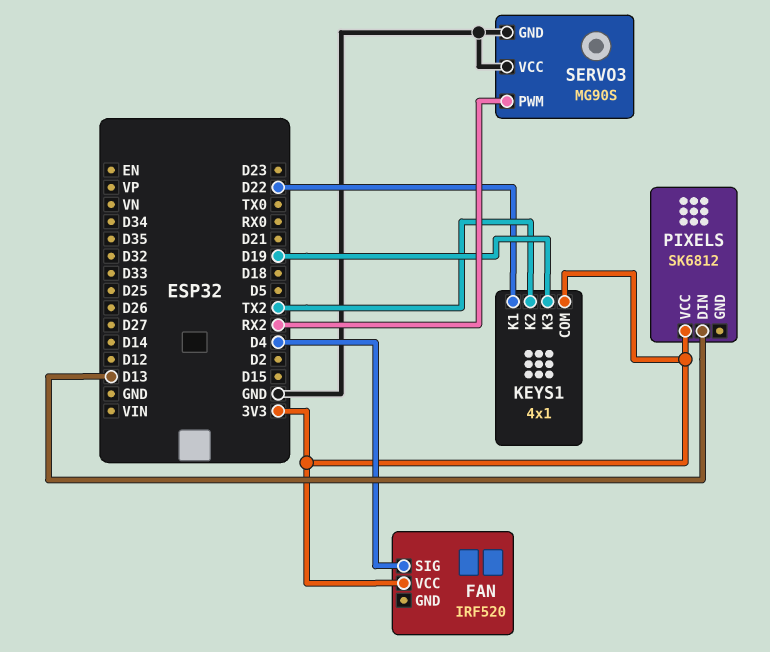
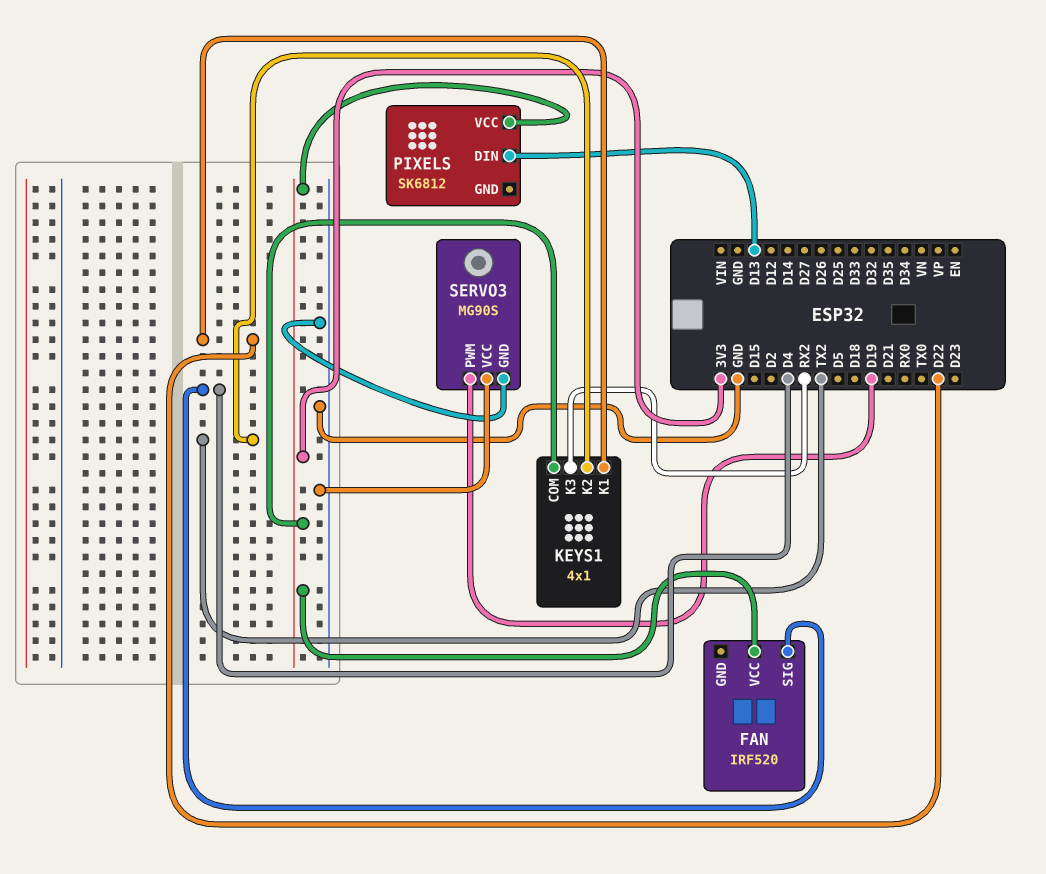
KEYS1 pin K3: D19 -> RX2
SERVO3 pin PWM: RX2 -> D19

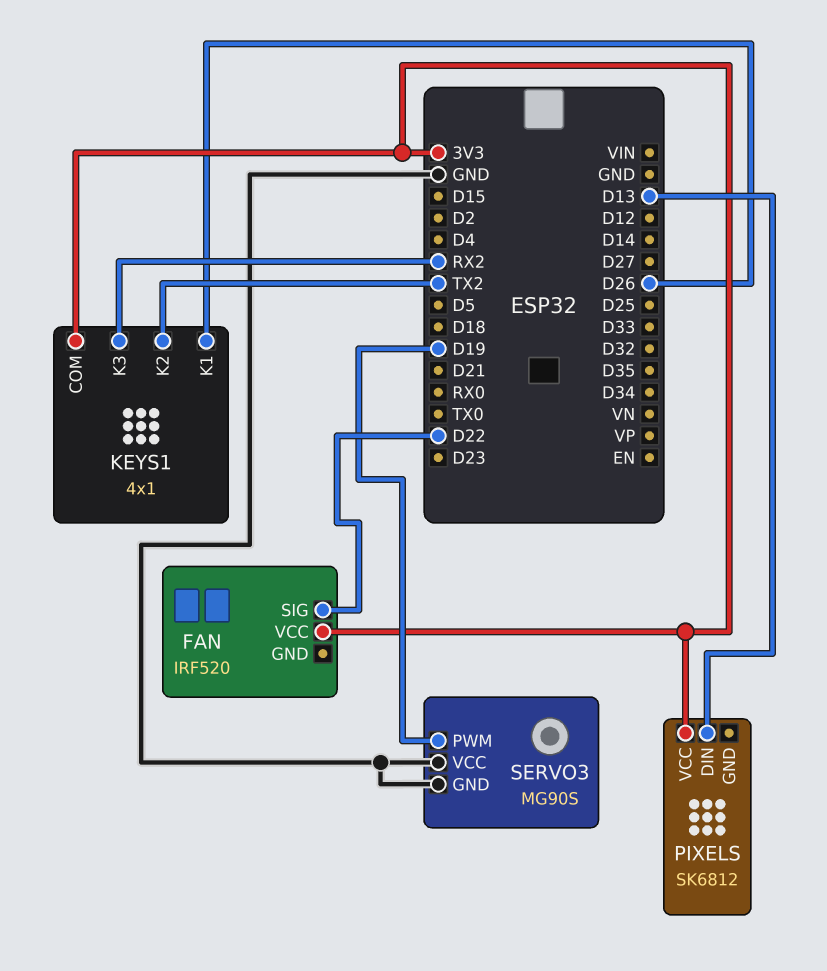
FAN pin SIG: D4 -> D22
KEYS1 pin K1: D22 -> D26

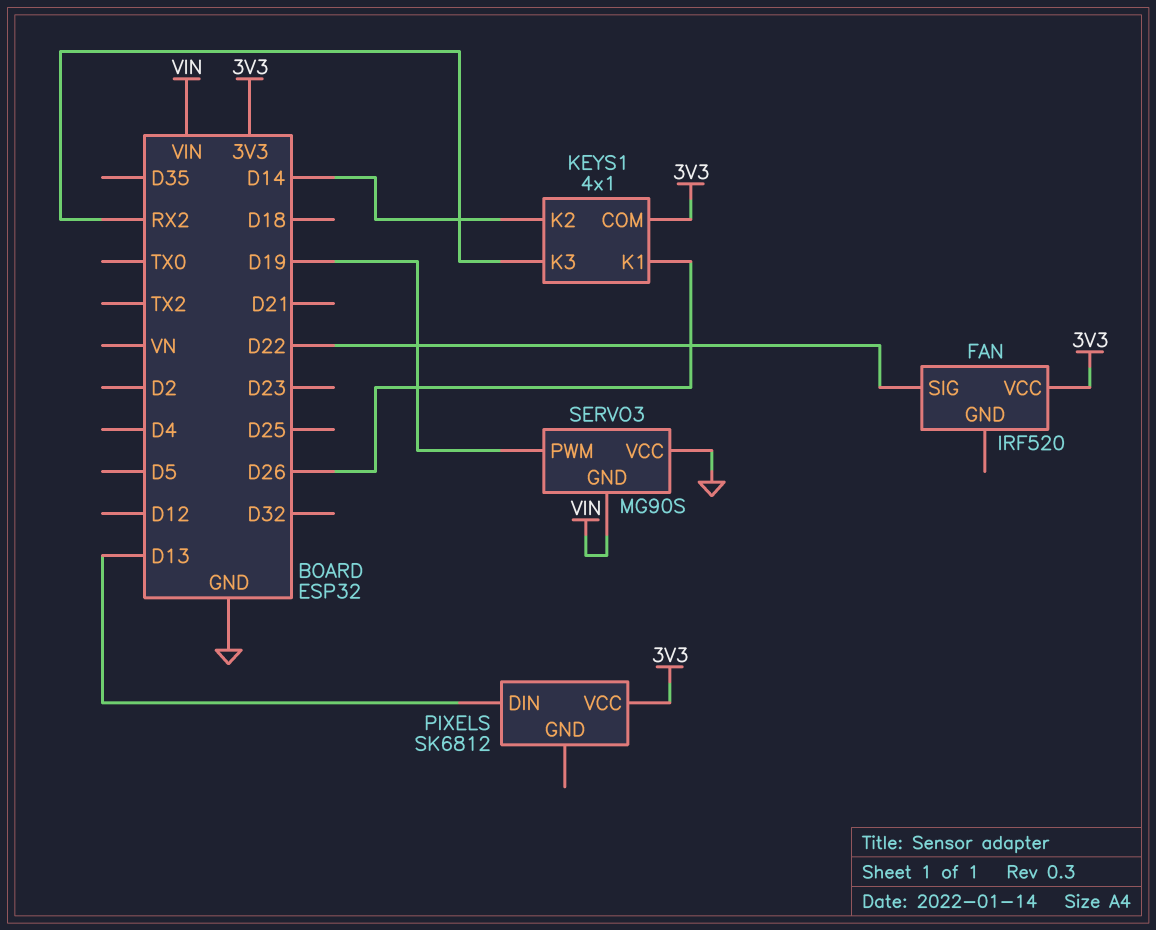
KEYS1 pin K2: TX2 -> D14
SERVO3 pin GND: GND -> VIN

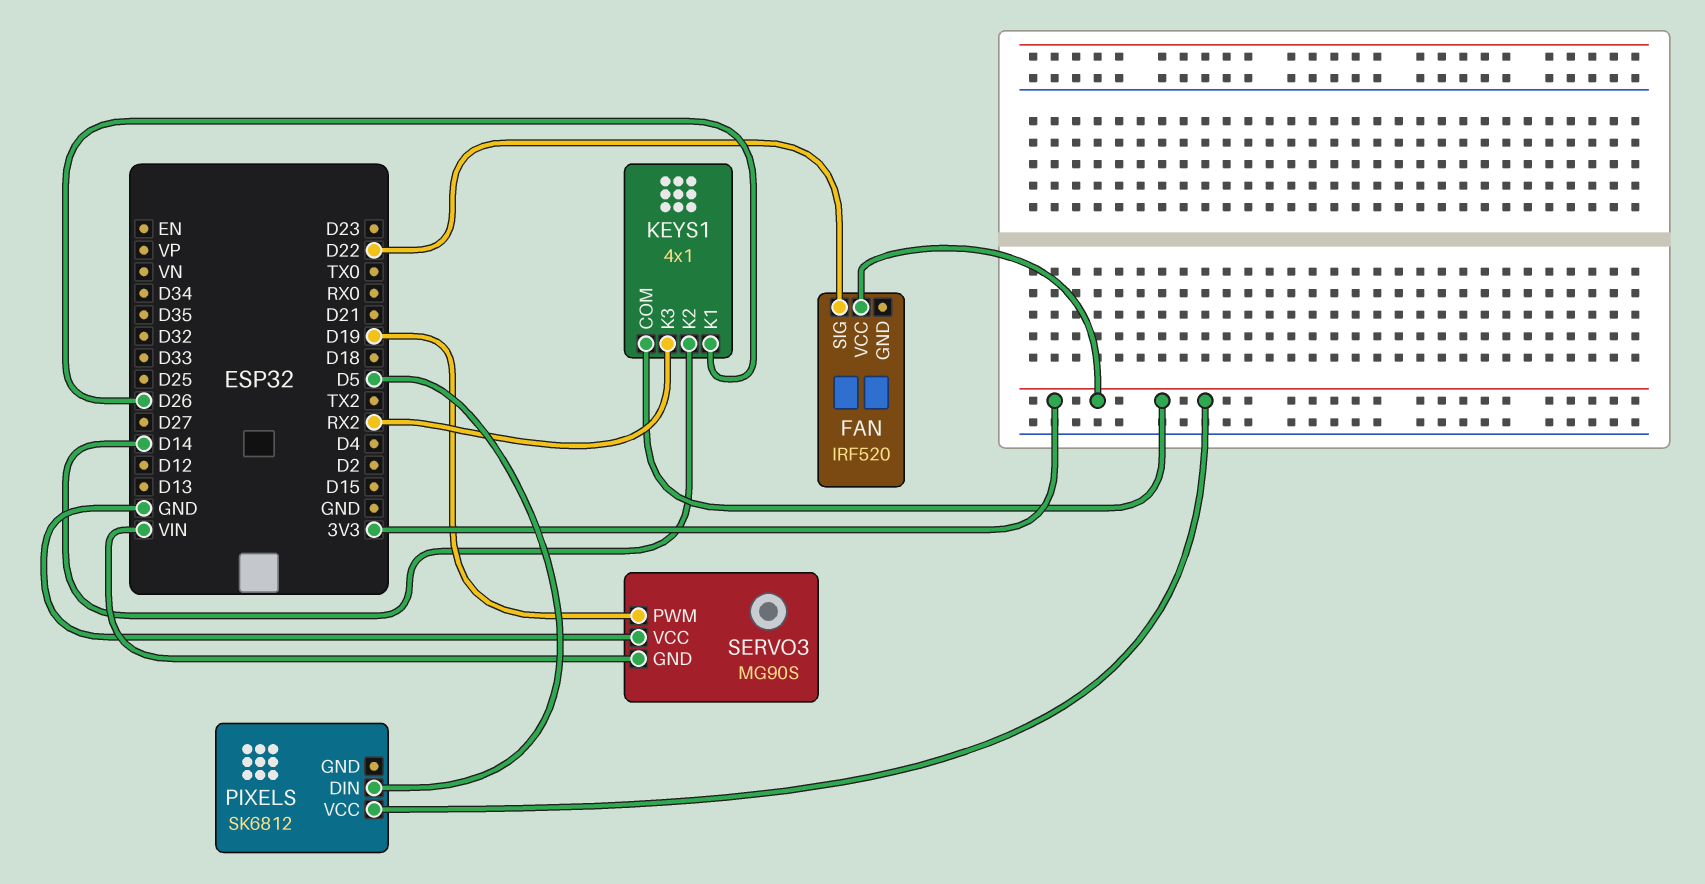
PIXELS pin DIN: D13 -> D5

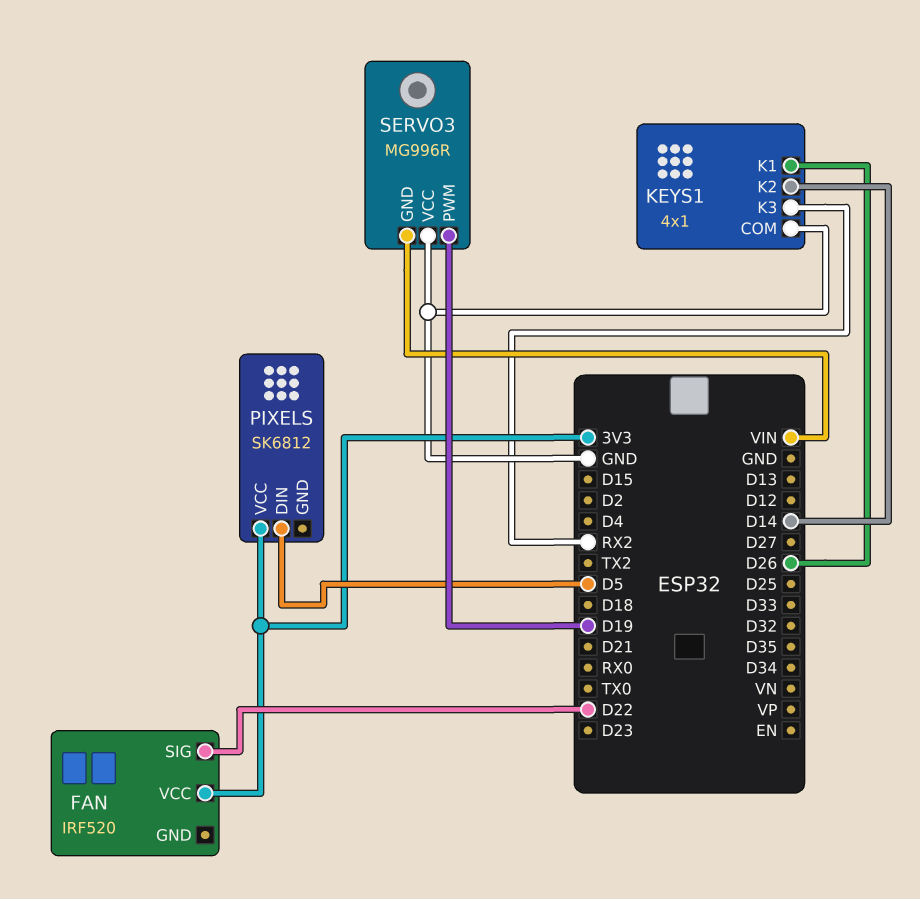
KEYS1 pin COM: 3V3 -> GND
SERVO3: MG90S -> MG996R

